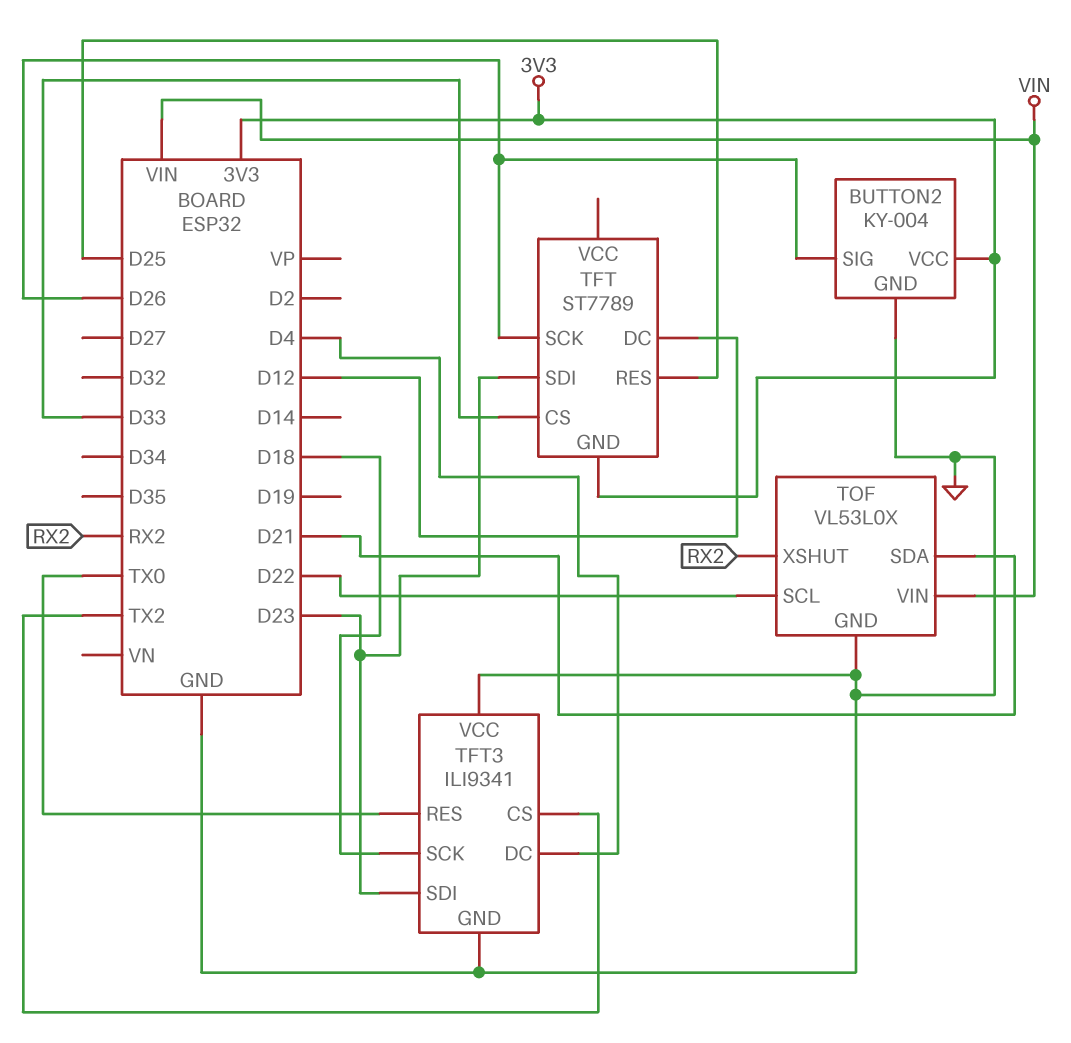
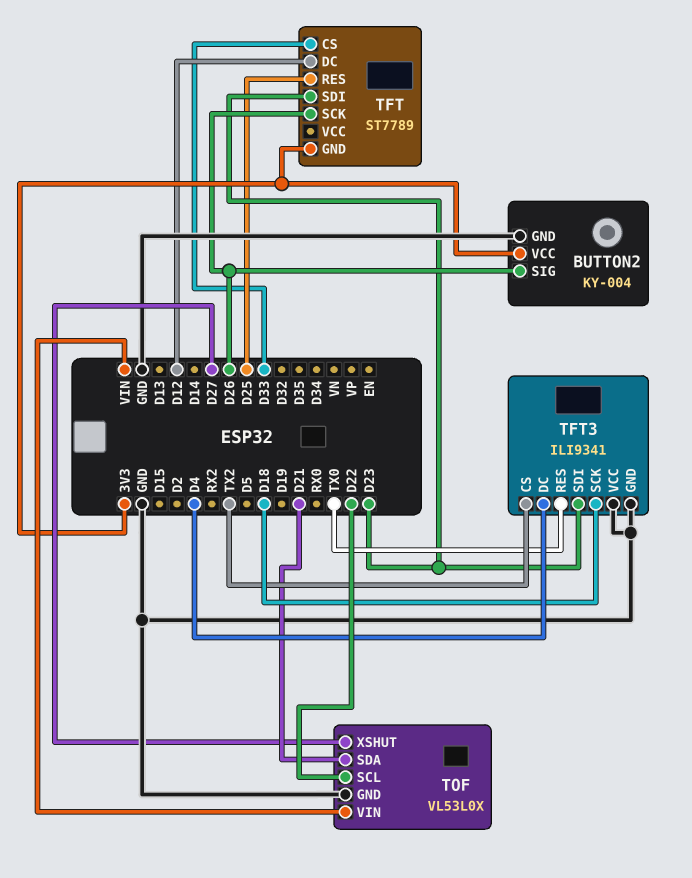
TOF pin XSHUT: RX2 -> D27

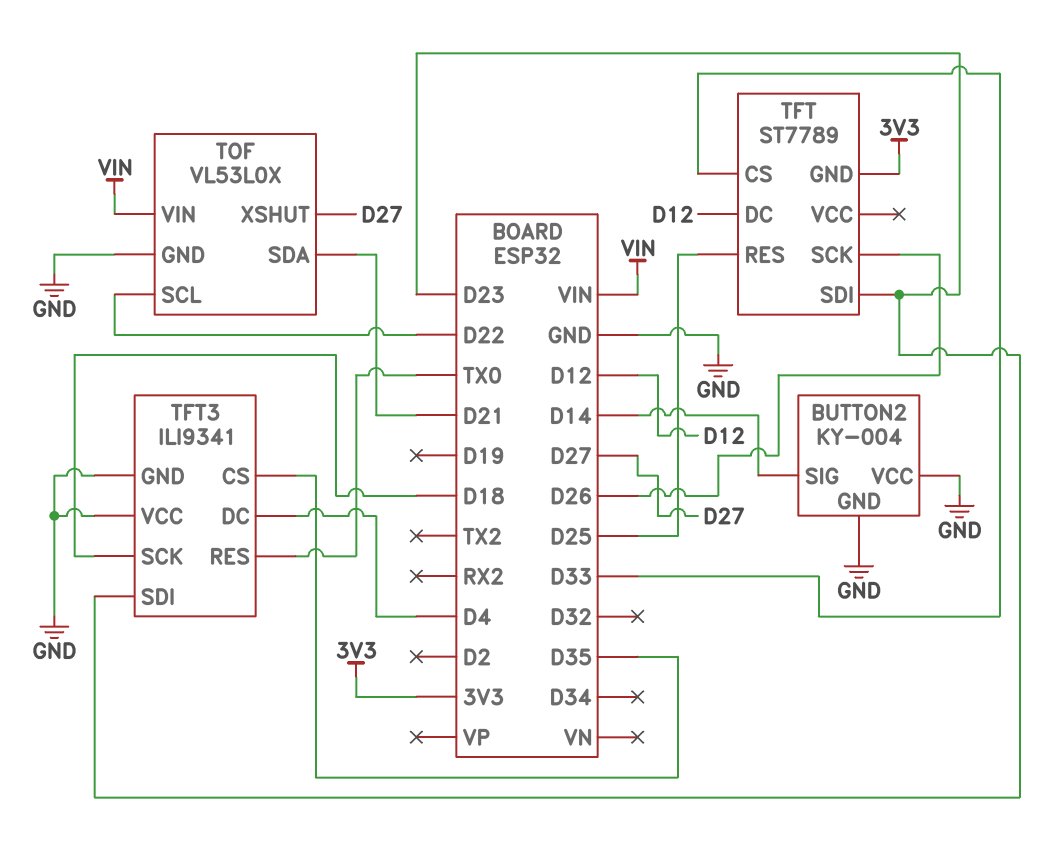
BUTTON2 pin SIG: D26 -> D14
BUTTON2 pin VCC: 3V3 -> GND
TFT3 pin CS: TX2 -> D35

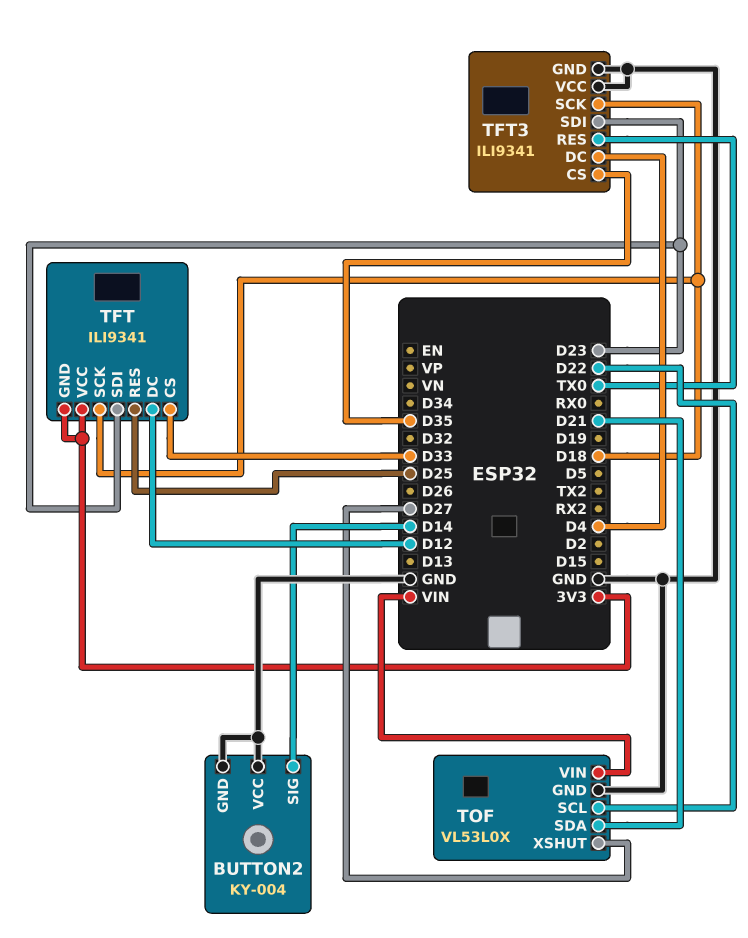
TFT: ST7789 -> ILI9341
TFT pin SCK: D26 -> D18
TFT pin VCC: none -> 3V3

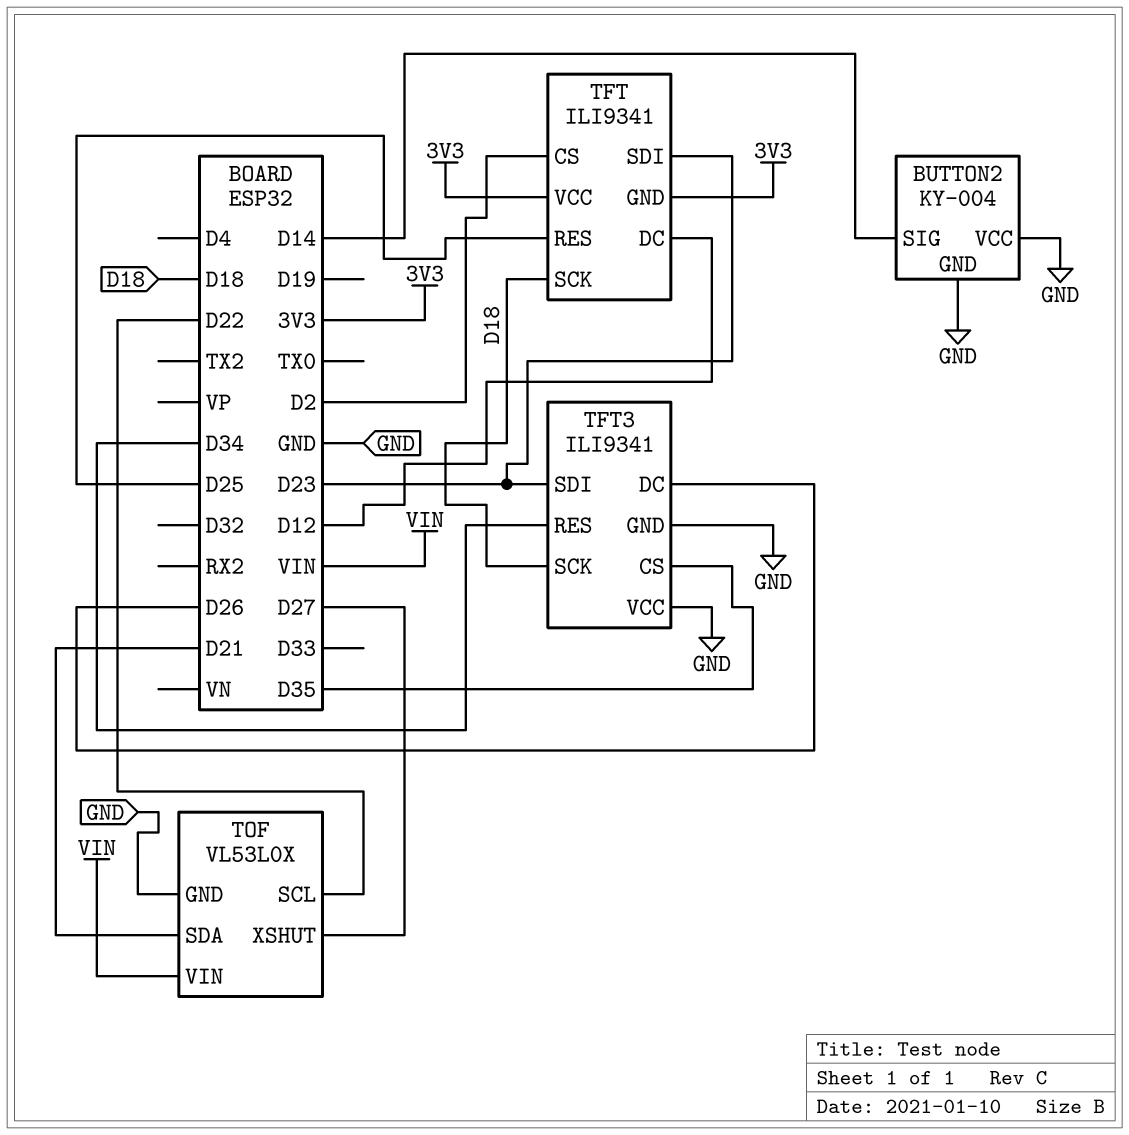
TFT pin CS: D33 -> D2
TFT3 pin DC: D4 -> D26
TFT3 pin RES: TX0 -> D34

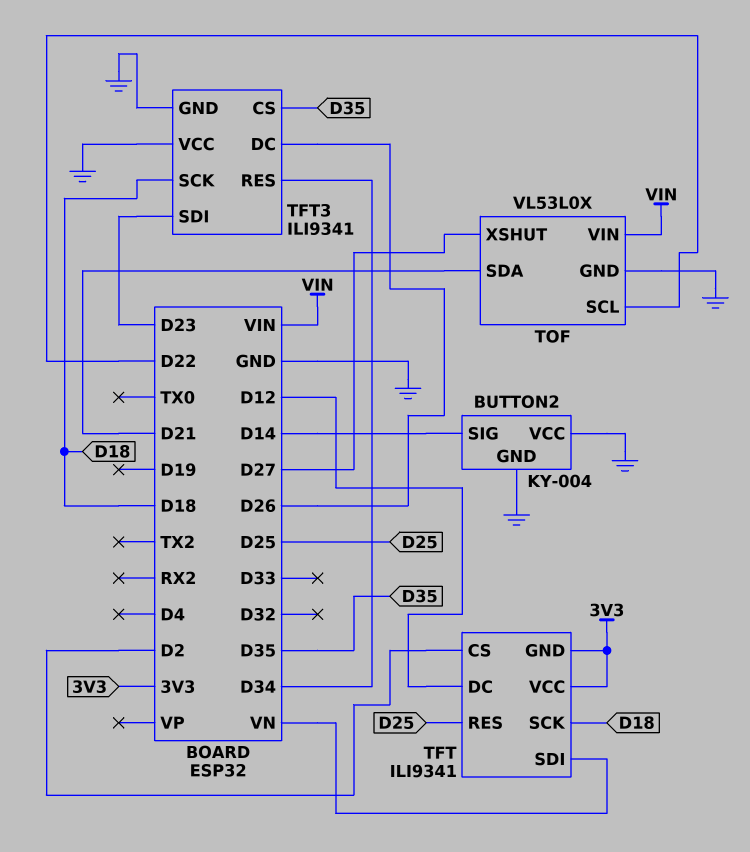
TFT pin SDI: D23 -> VN

